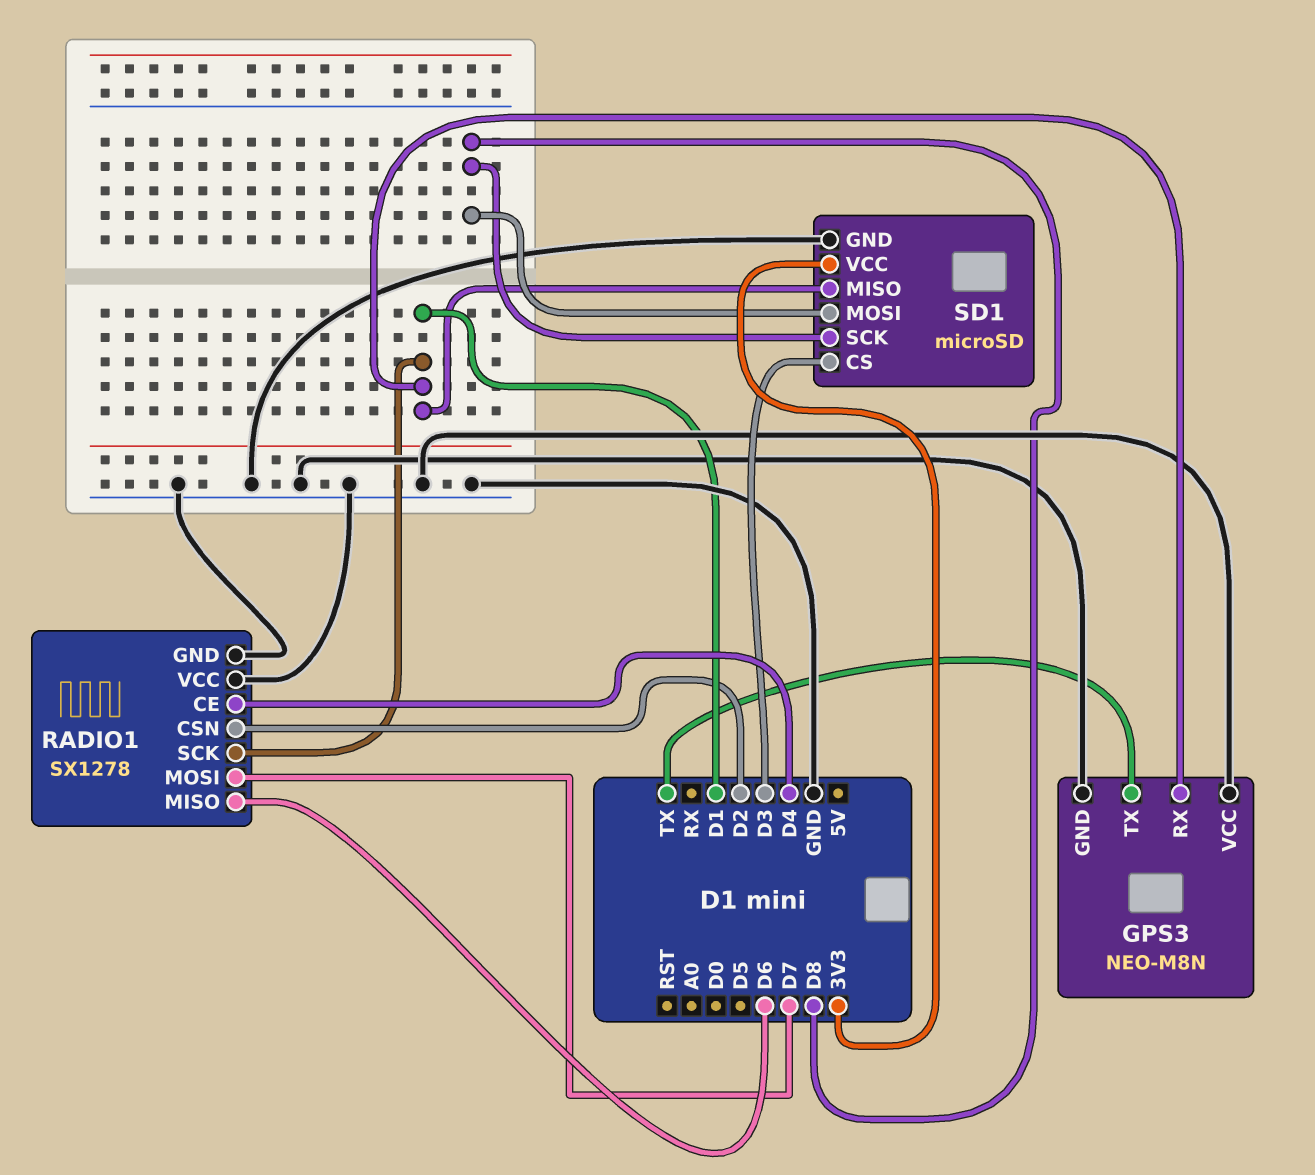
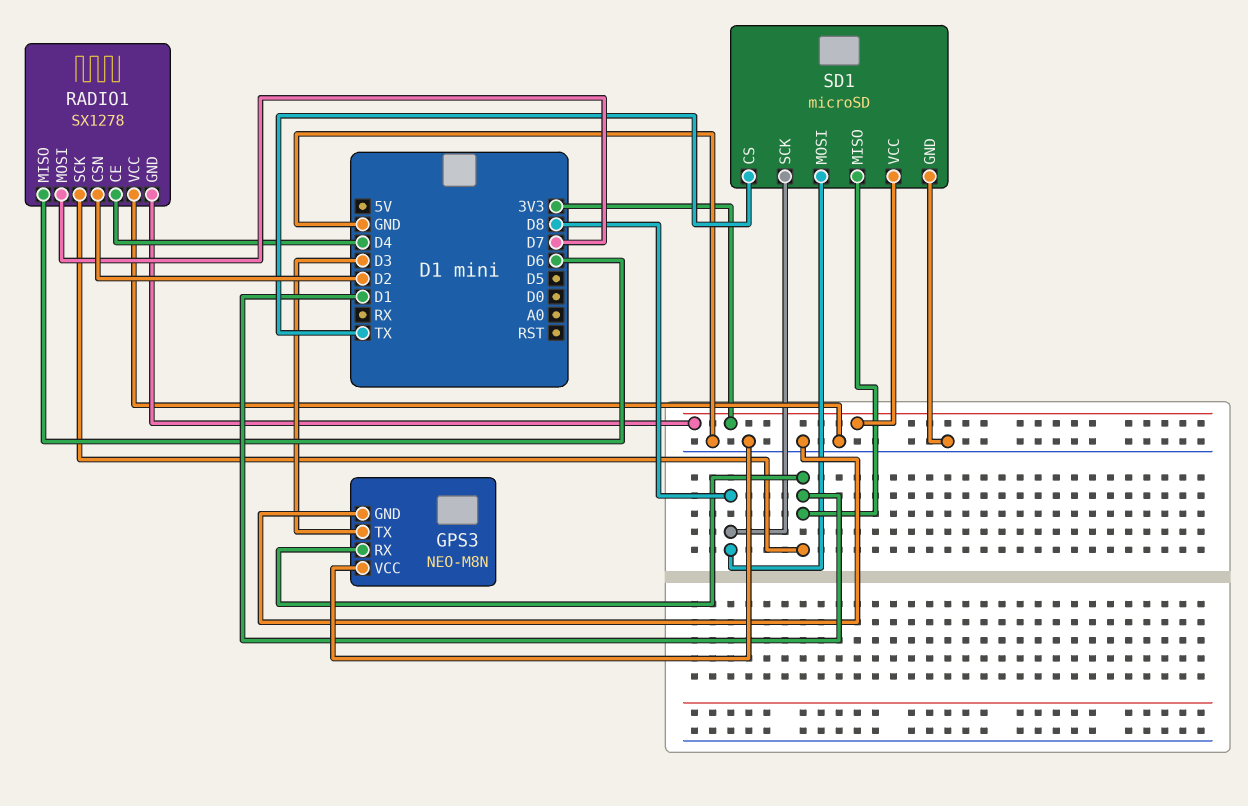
GPS3 pin TX: TX -> D3
RADIO1 pin GND: GND -> 3V3
SD1 pin CS: D3 -> TX

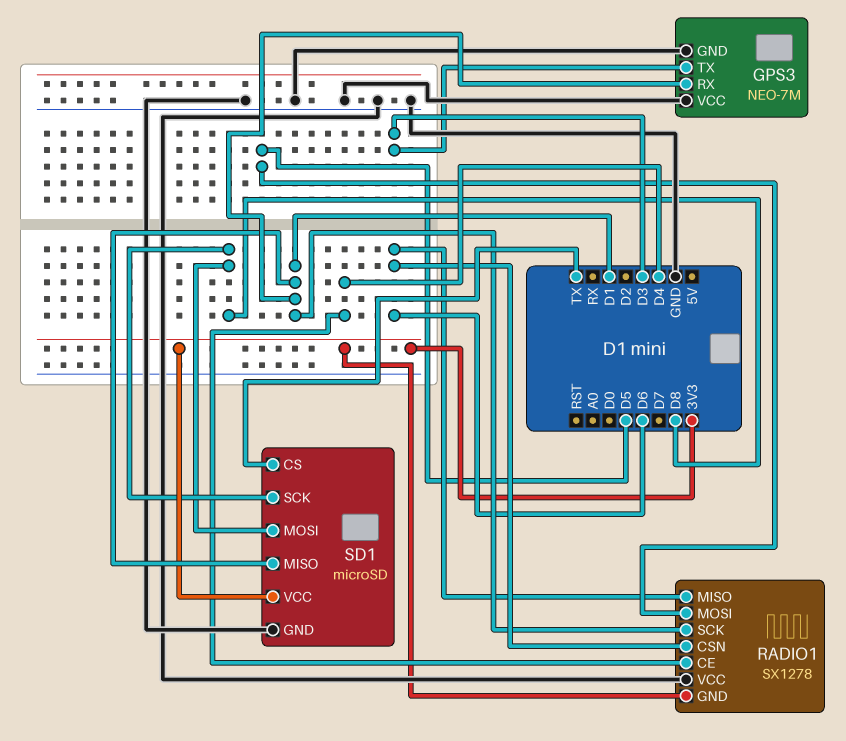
GPS3: NEO-M8N -> NEO-7M
RADIO1 pin CSN: D2 -> D6
RADIO1 pin MOSI: D7 -> D5

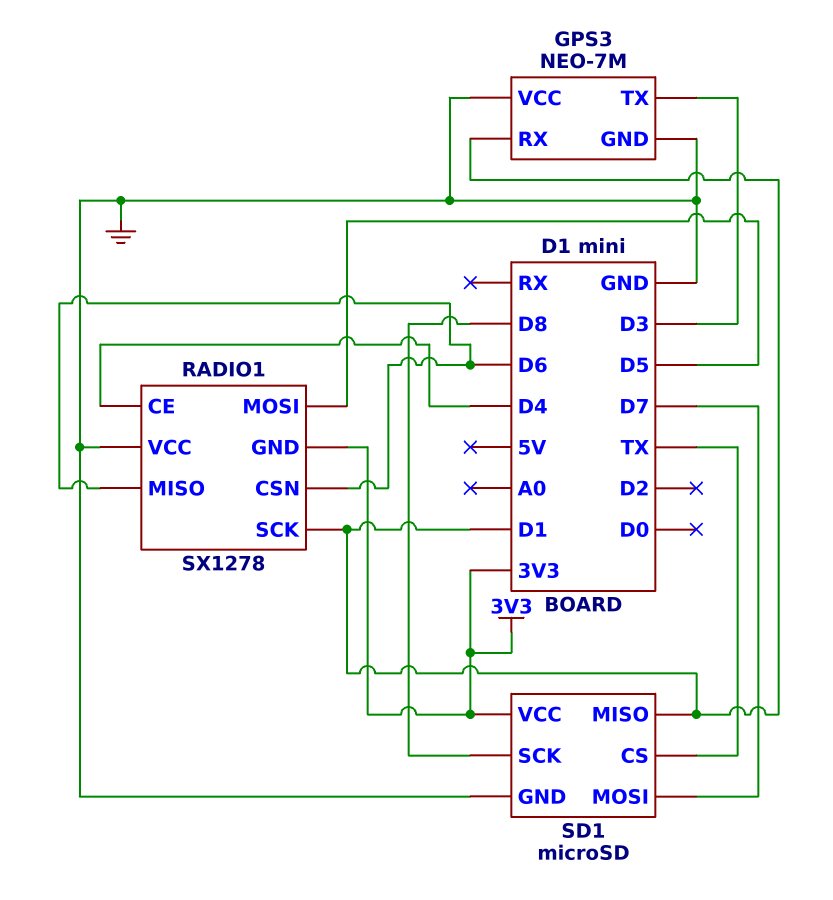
SD1 pin MOSI: D8 -> D7

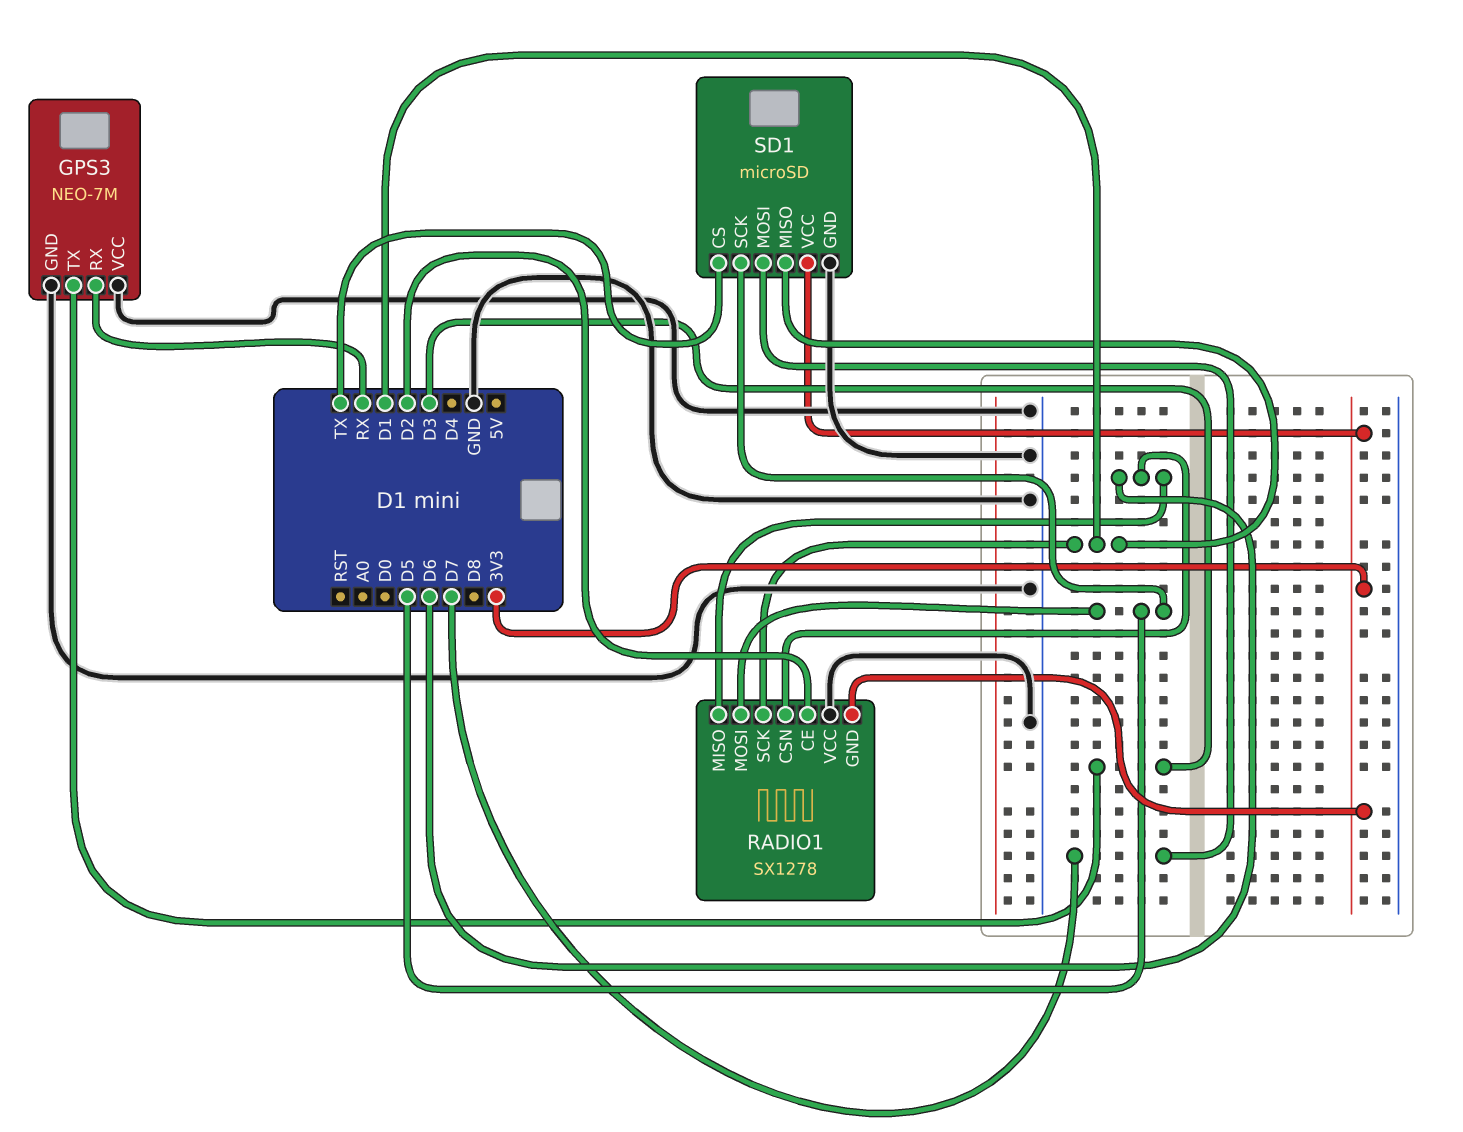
GPS3 pin RX: D1 -> RX
RADIO1 pin CE: D4 -> D2
SD1 pin SCK: D8 -> D5

